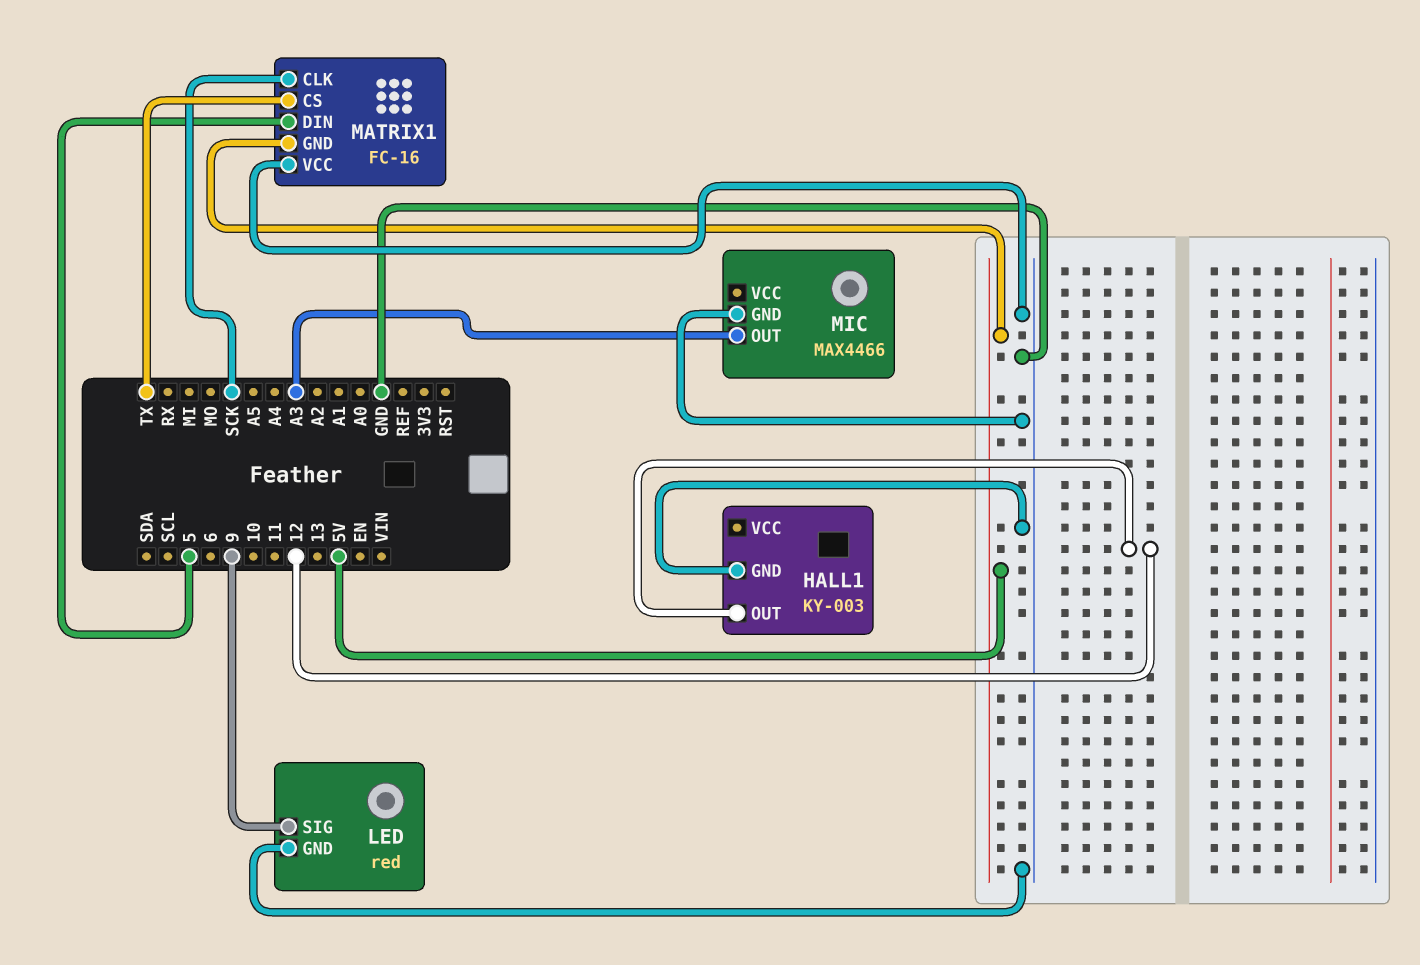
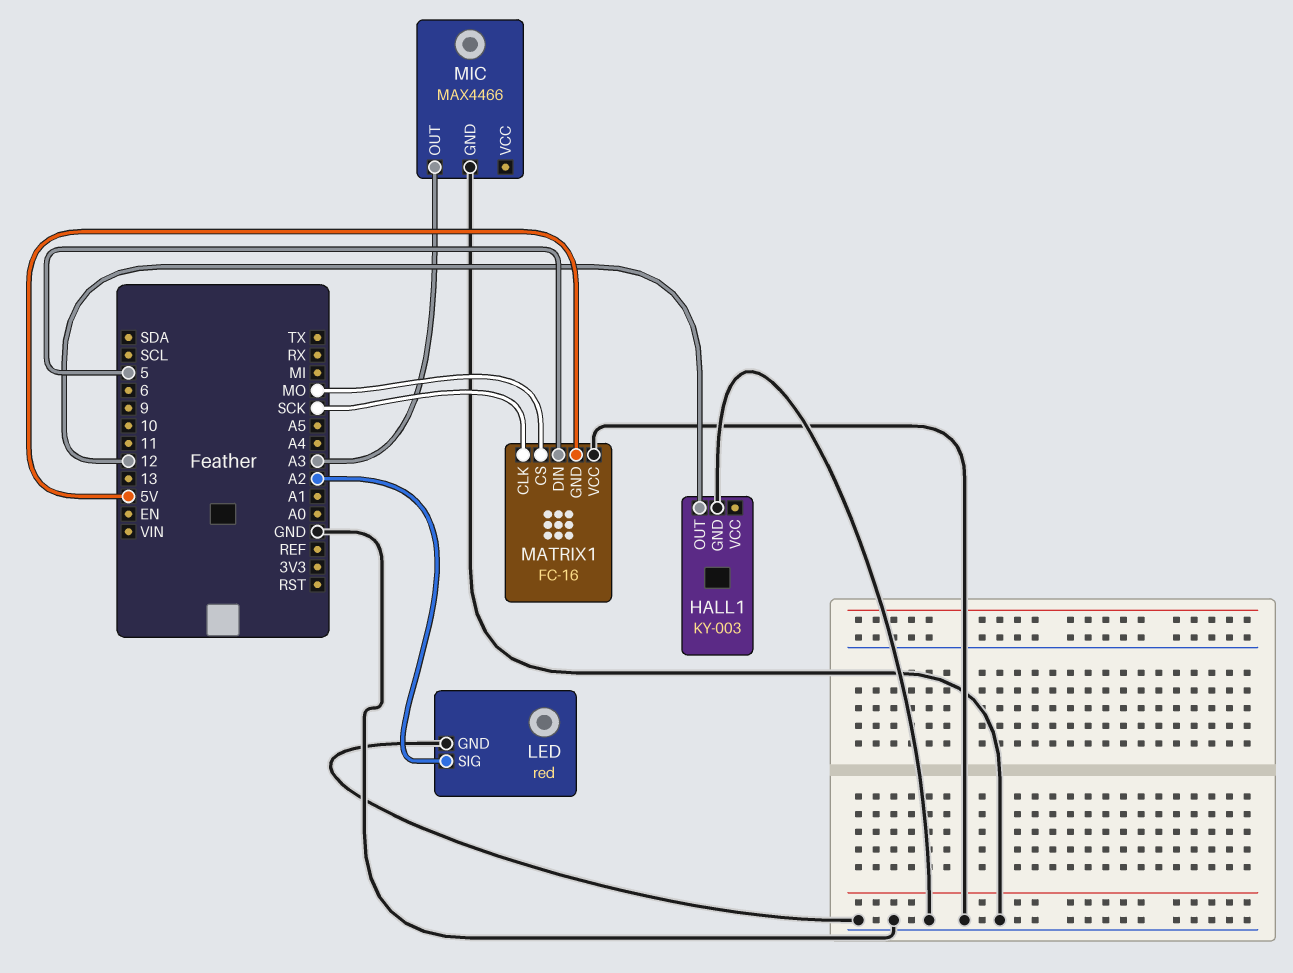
LED pin SIG: 9 -> A2
MATRIX1 pin CS: TX -> MO

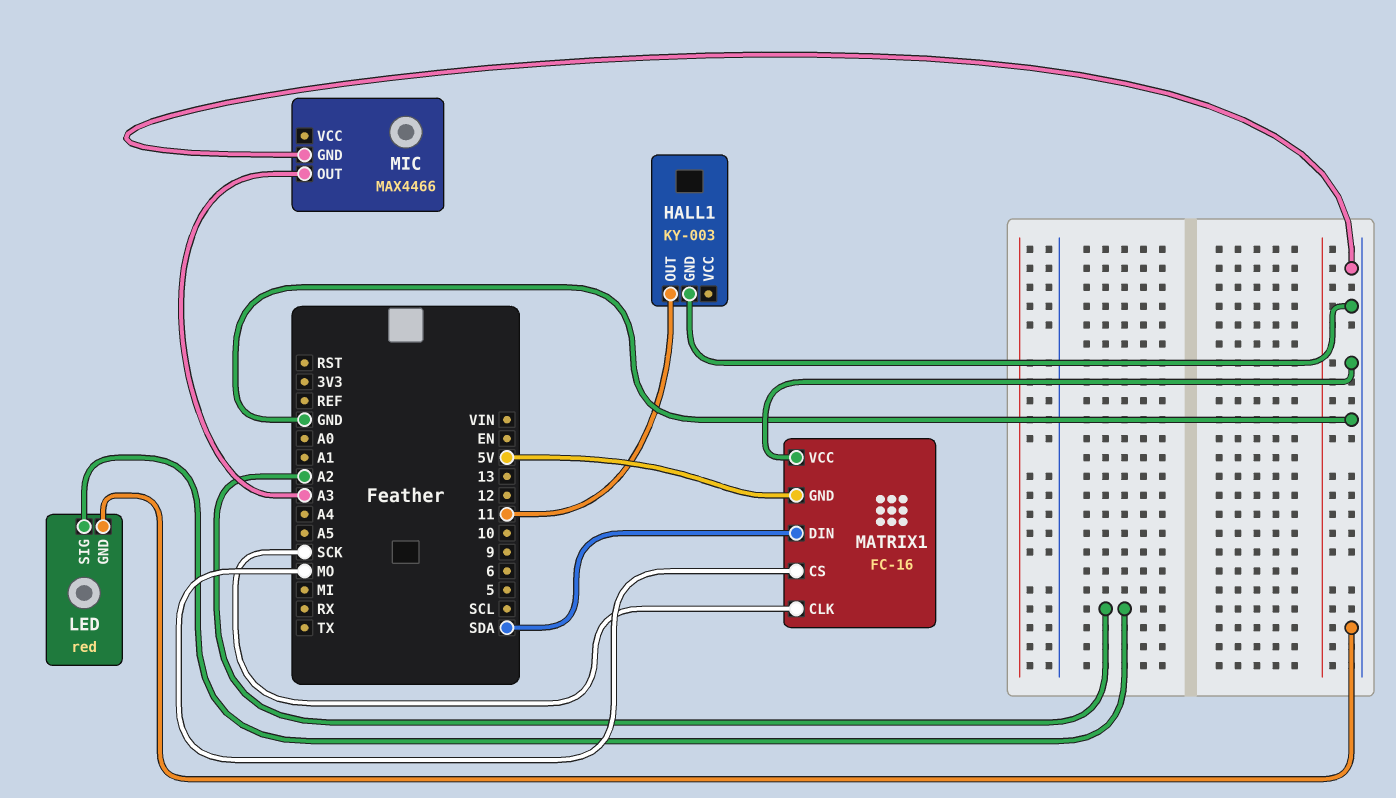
HALL1 pin OUT: 12 -> 11
MATRIX1 pin DIN: 5 -> SDA

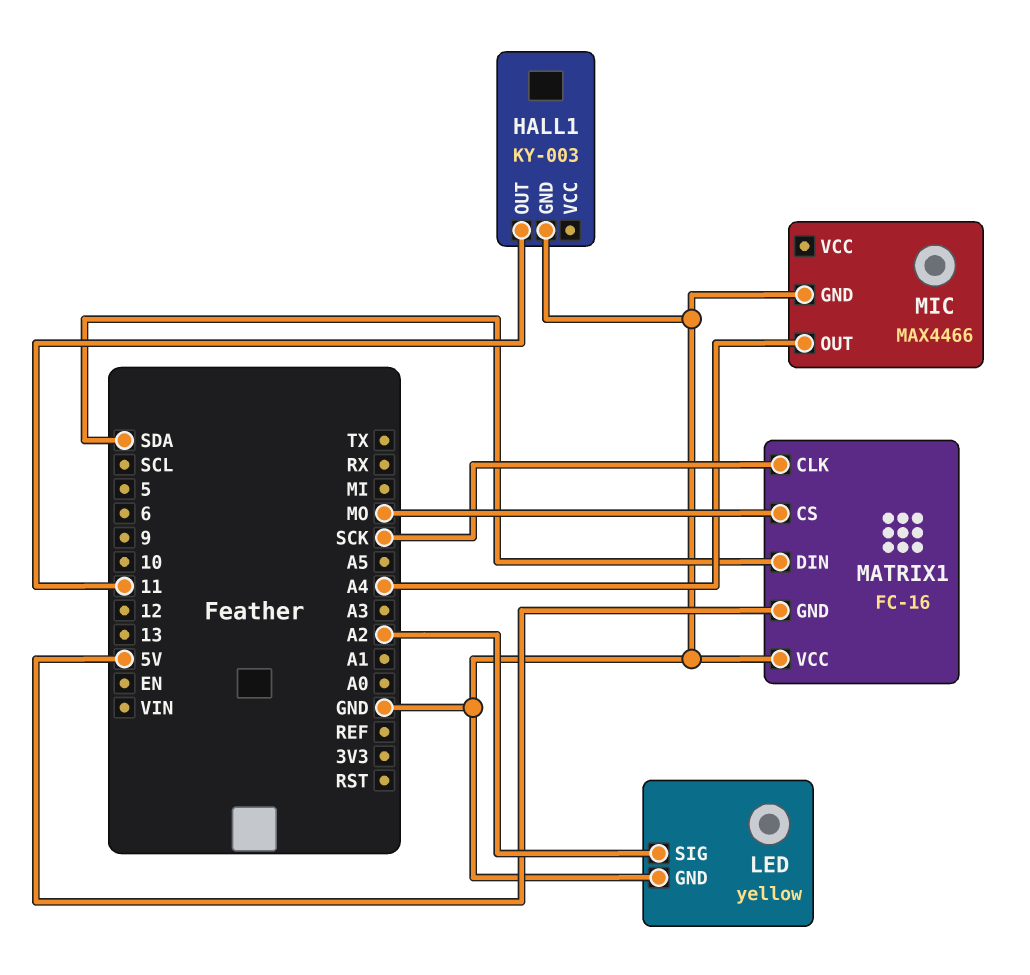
LED: red -> yellow
MIC pin OUT: A3 -> A4

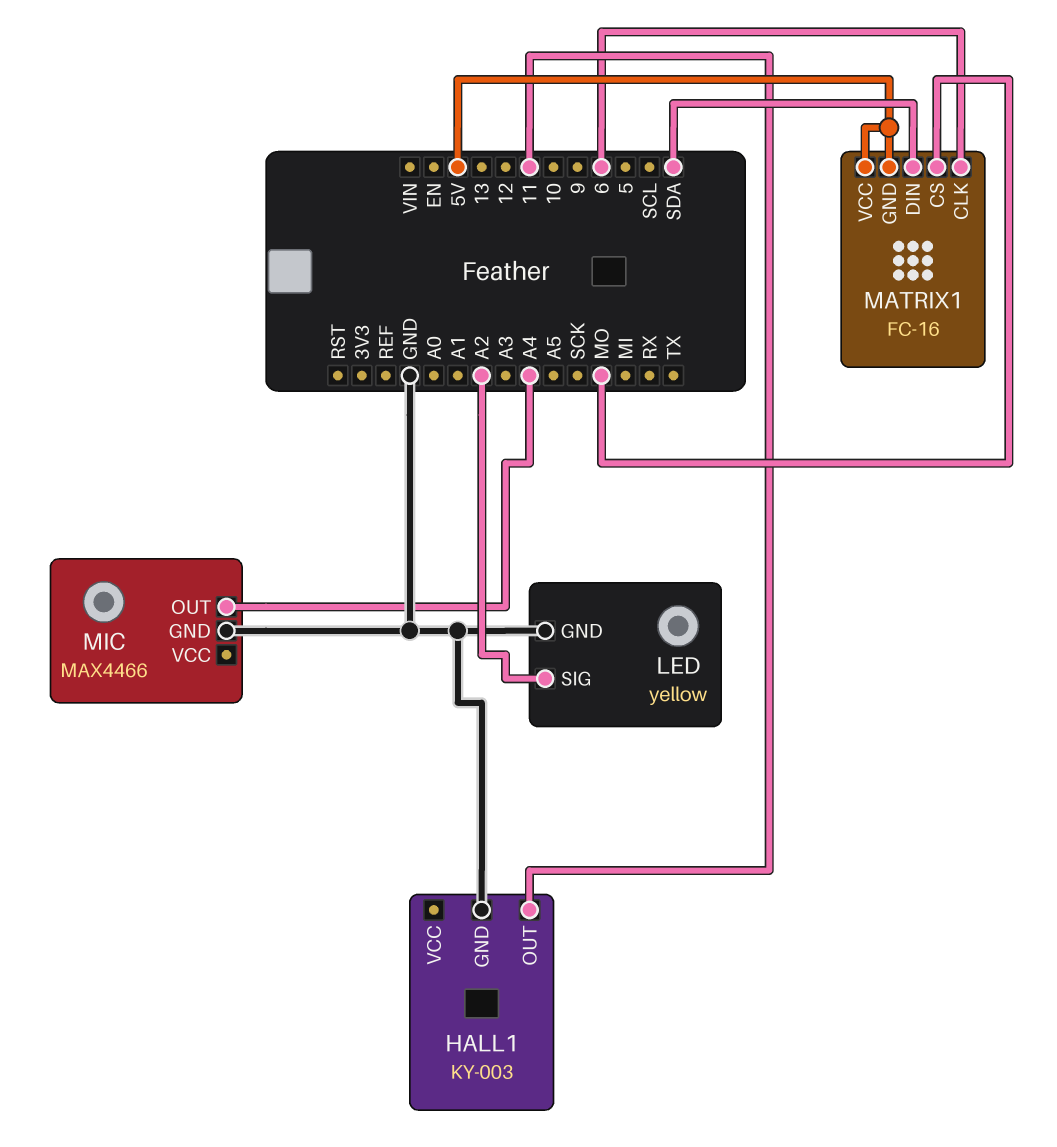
MATRIX1 pin CLK: SCK -> 6
MATRIX1 pin VCC: GND -> 5V

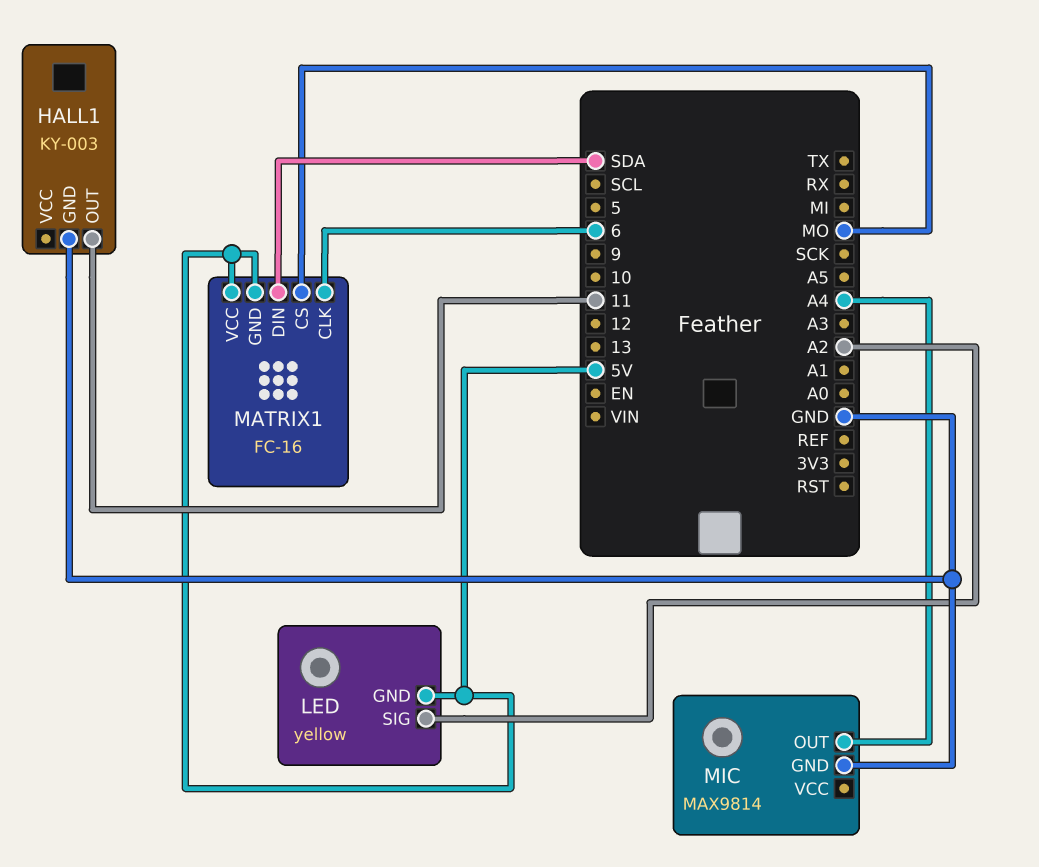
LED pin GND: GND -> 5V
MIC: MAX4466 -> MAX9814

